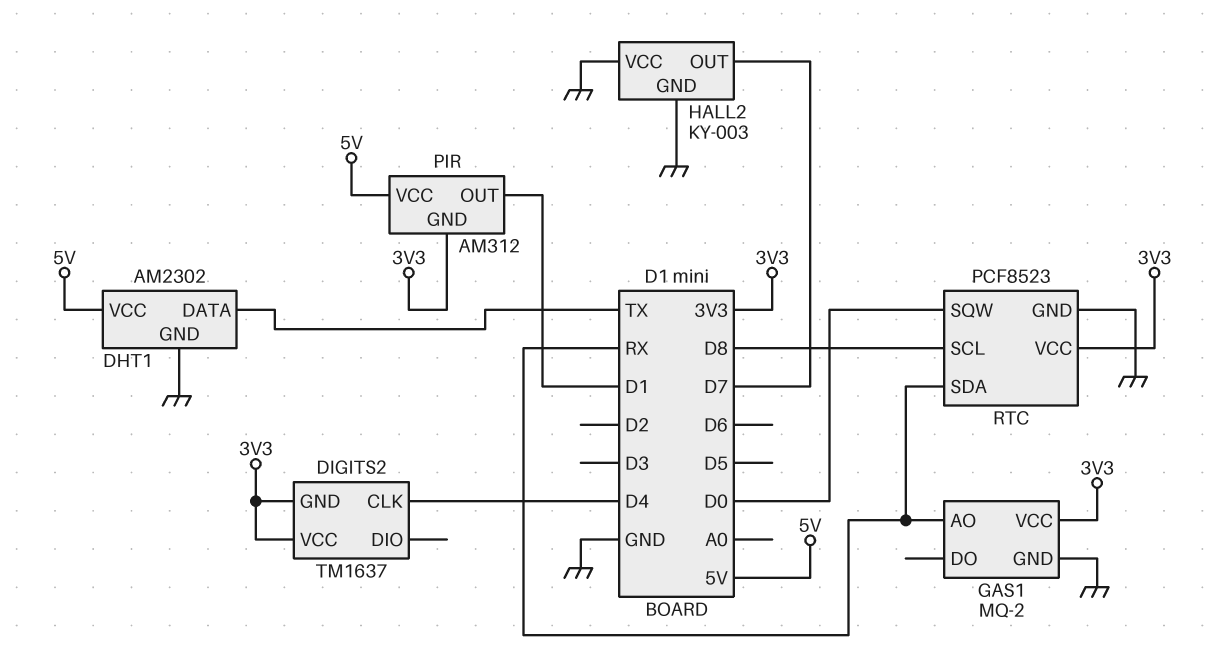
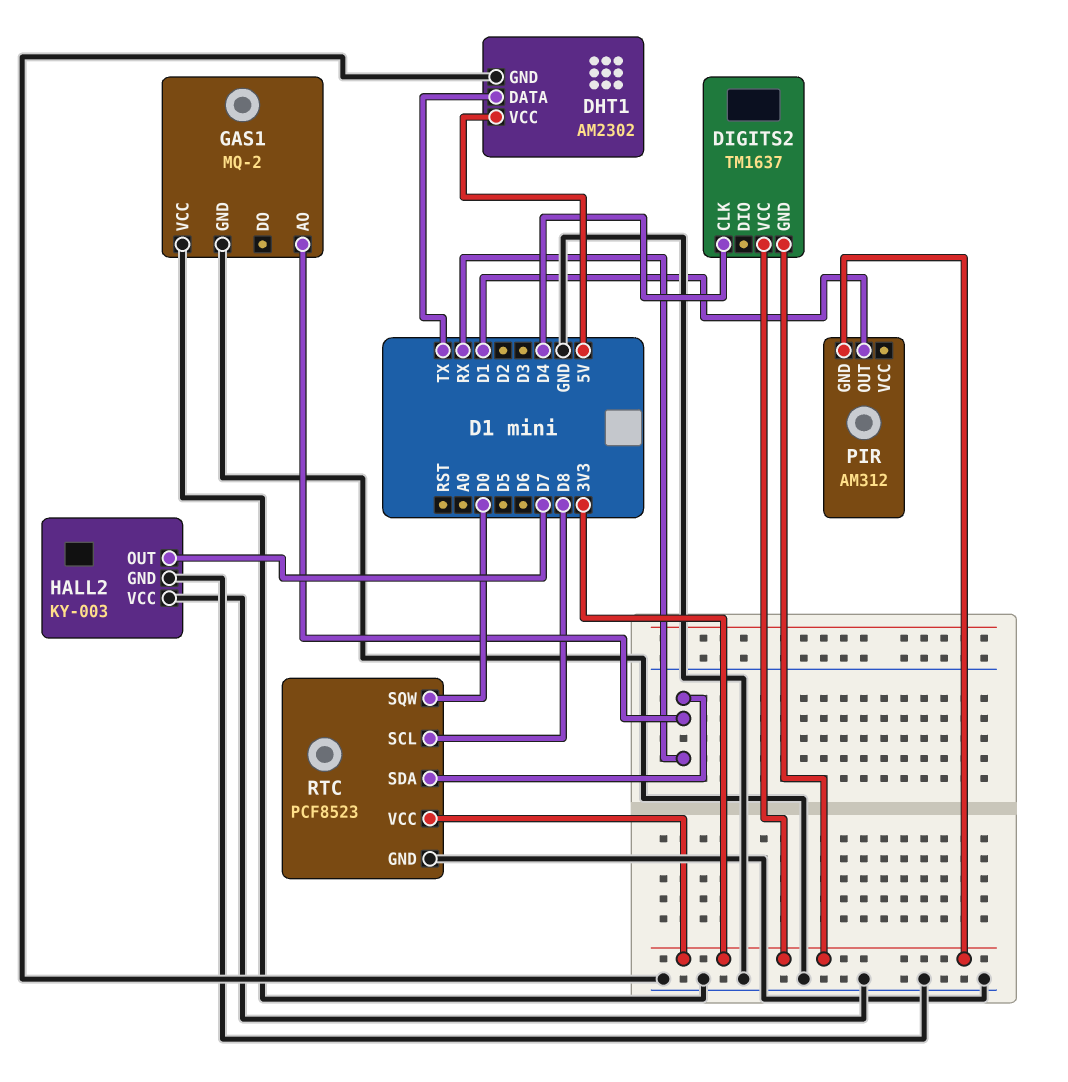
GAS1 pin VCC: 3V3 -> GND
PIR pin VCC: 5V -> none

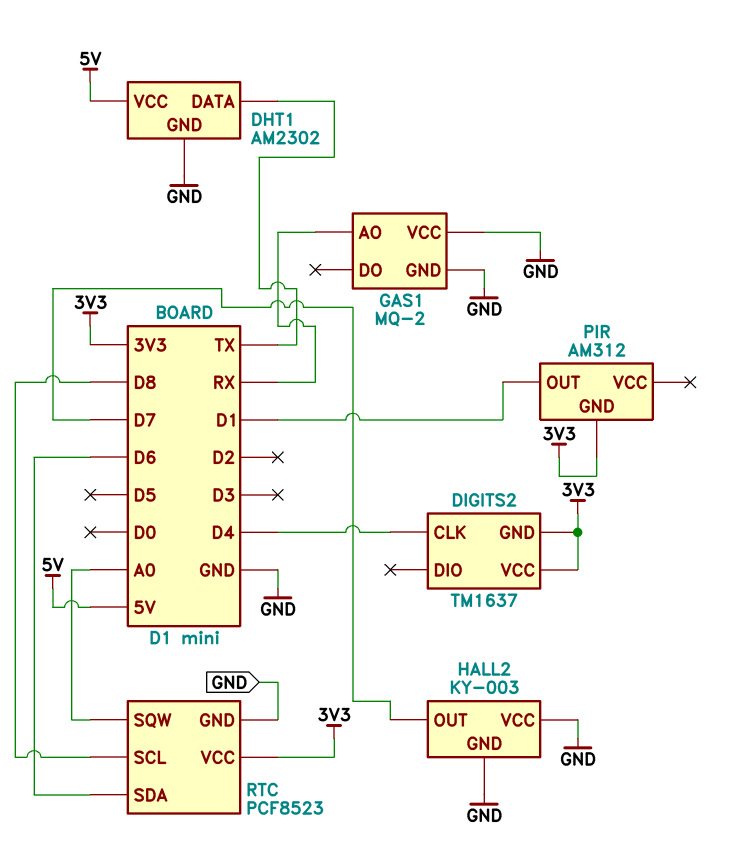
RTC pin SDA: RX -> D6
RTC pin SQW: D0 -> A0

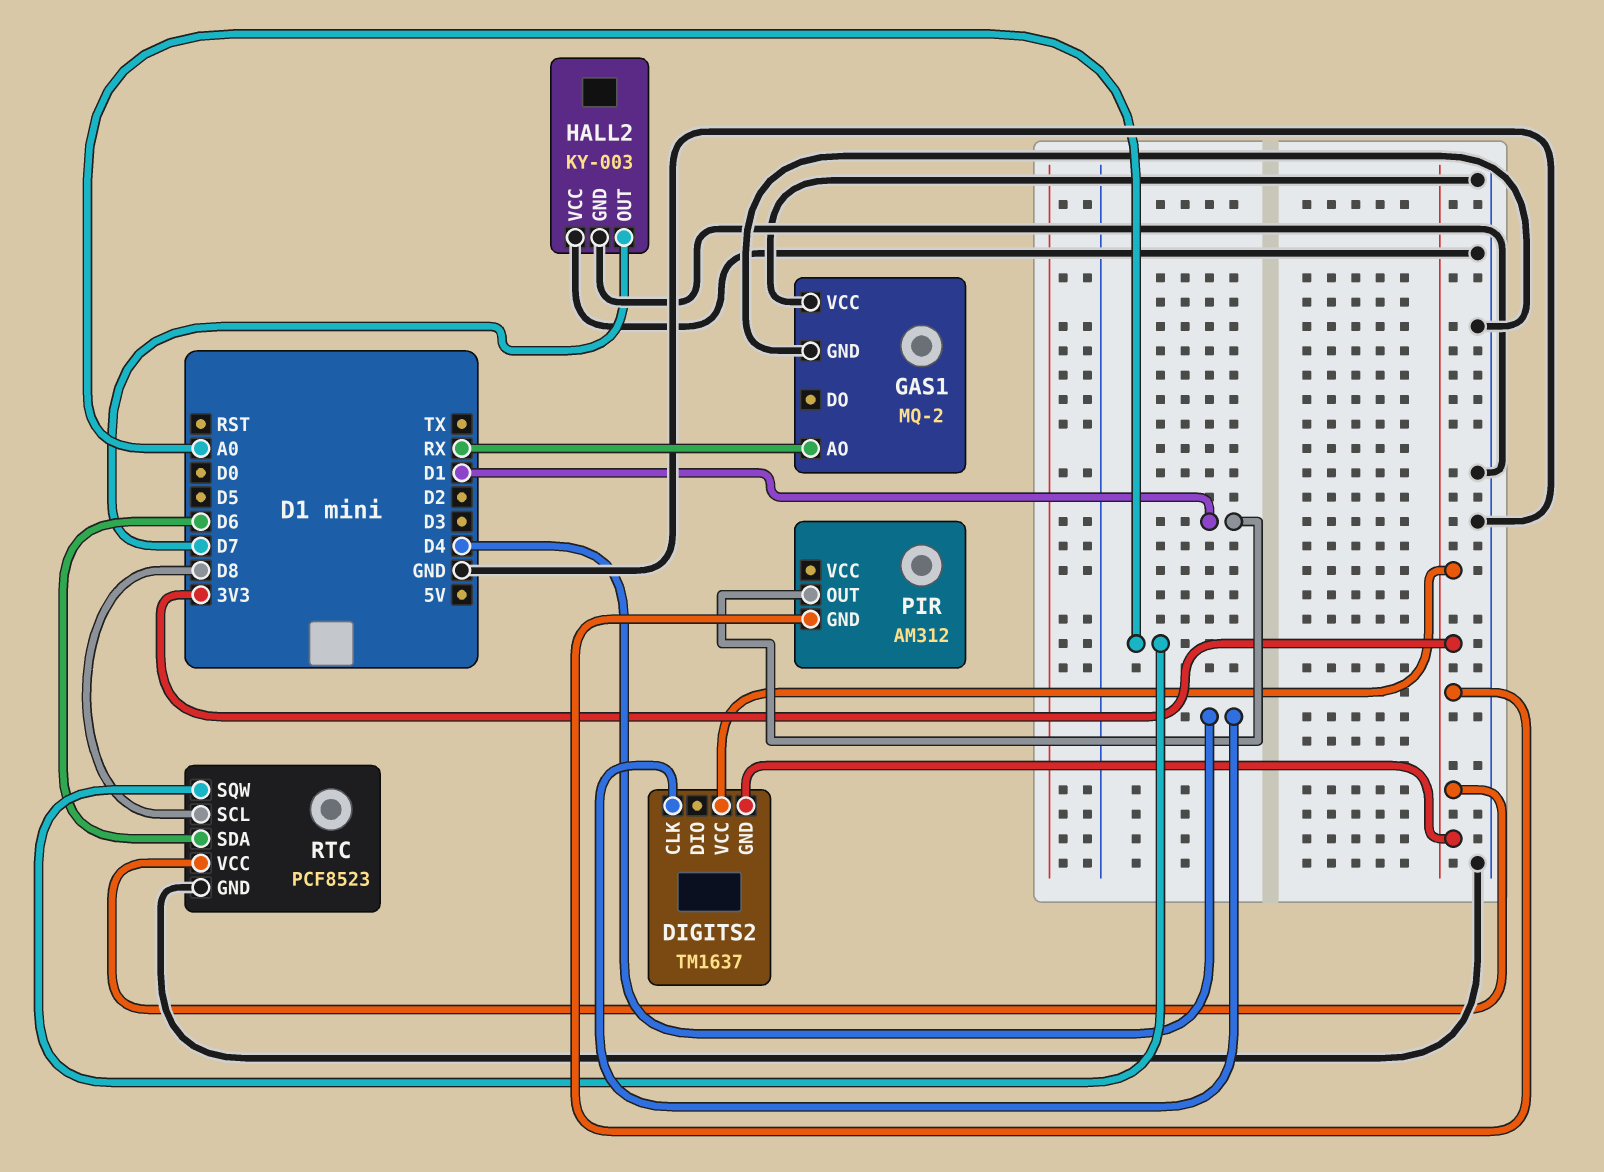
DHT1: AM2302 -> none
DHT1 pin DATA: TX -> none
DHT1 pin GND: GND -> none
DHT1 pin VCC: 5V -> none

